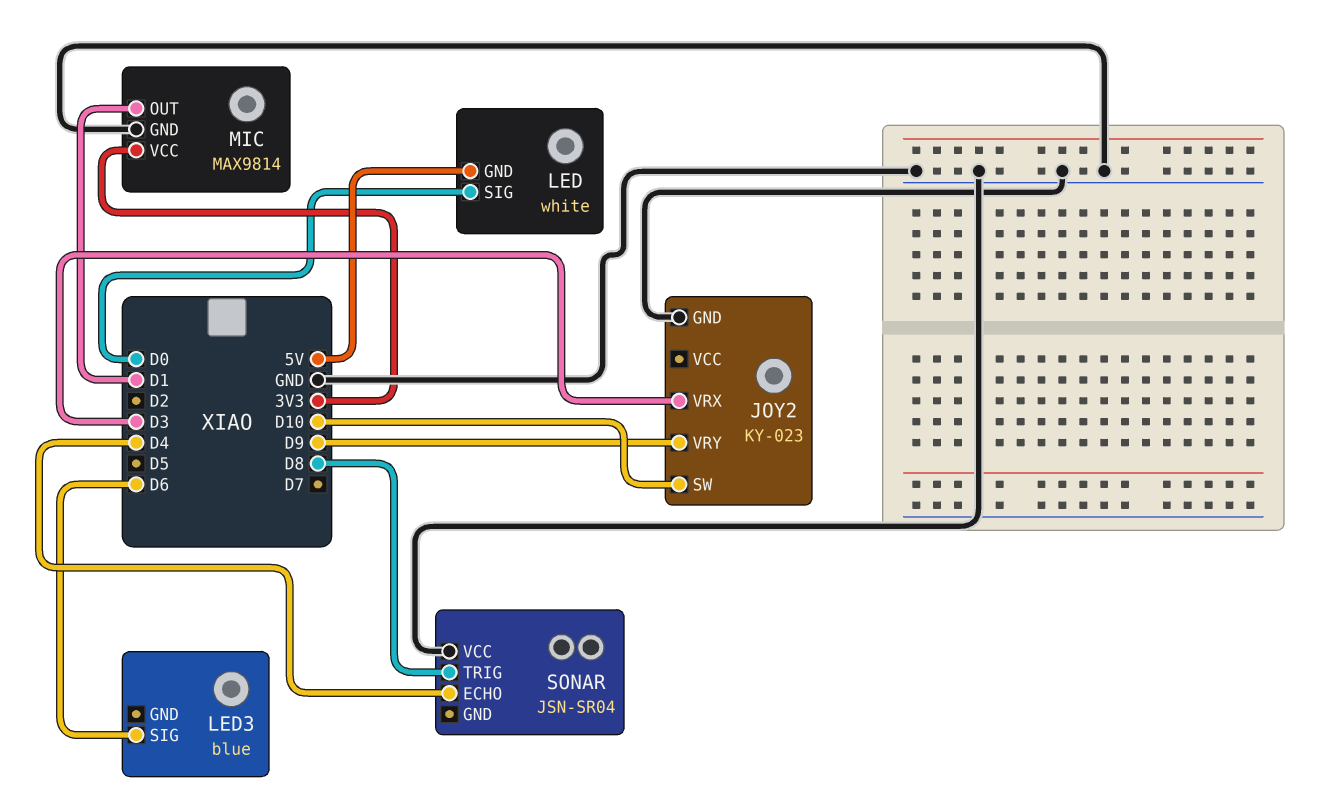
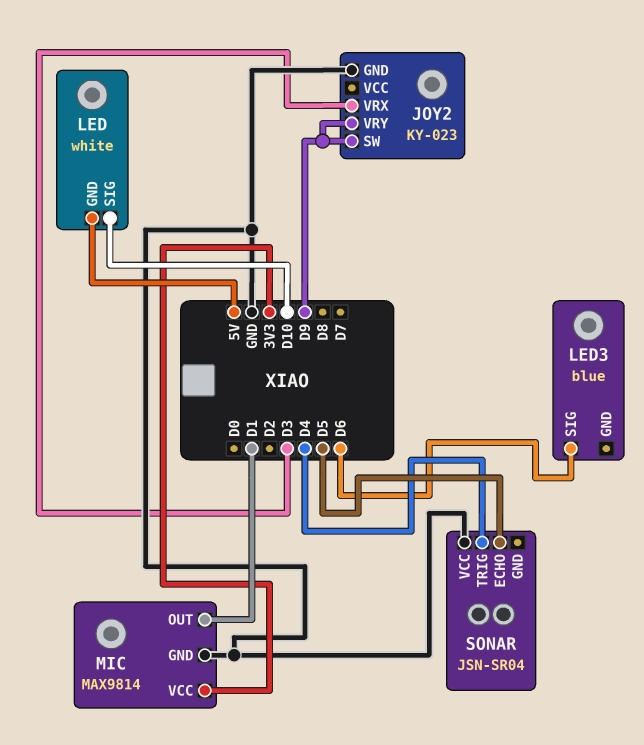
JOY2 pin SW: D10 -> D9
LED pin SIG: D0 -> D10
SONAR pin ECHO: D4 -> D5
SONAR pin TRIG: D8 -> D4

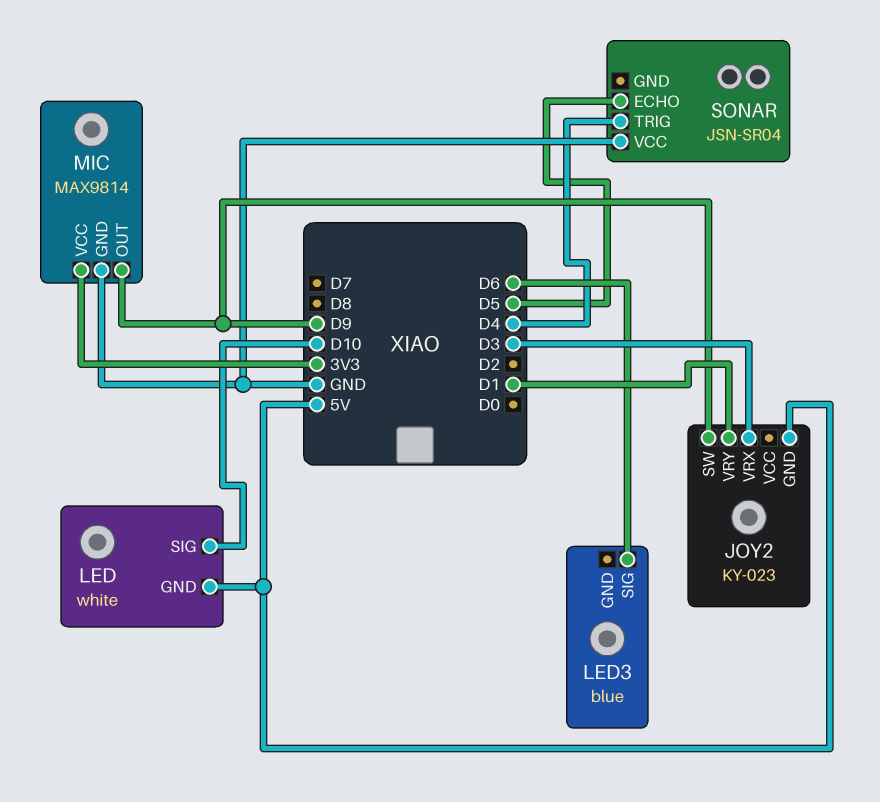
JOY2 pin GND: GND -> 5V
JOY2 pin VRY: D9 -> D1
MIC pin OUT: D1 -> D9

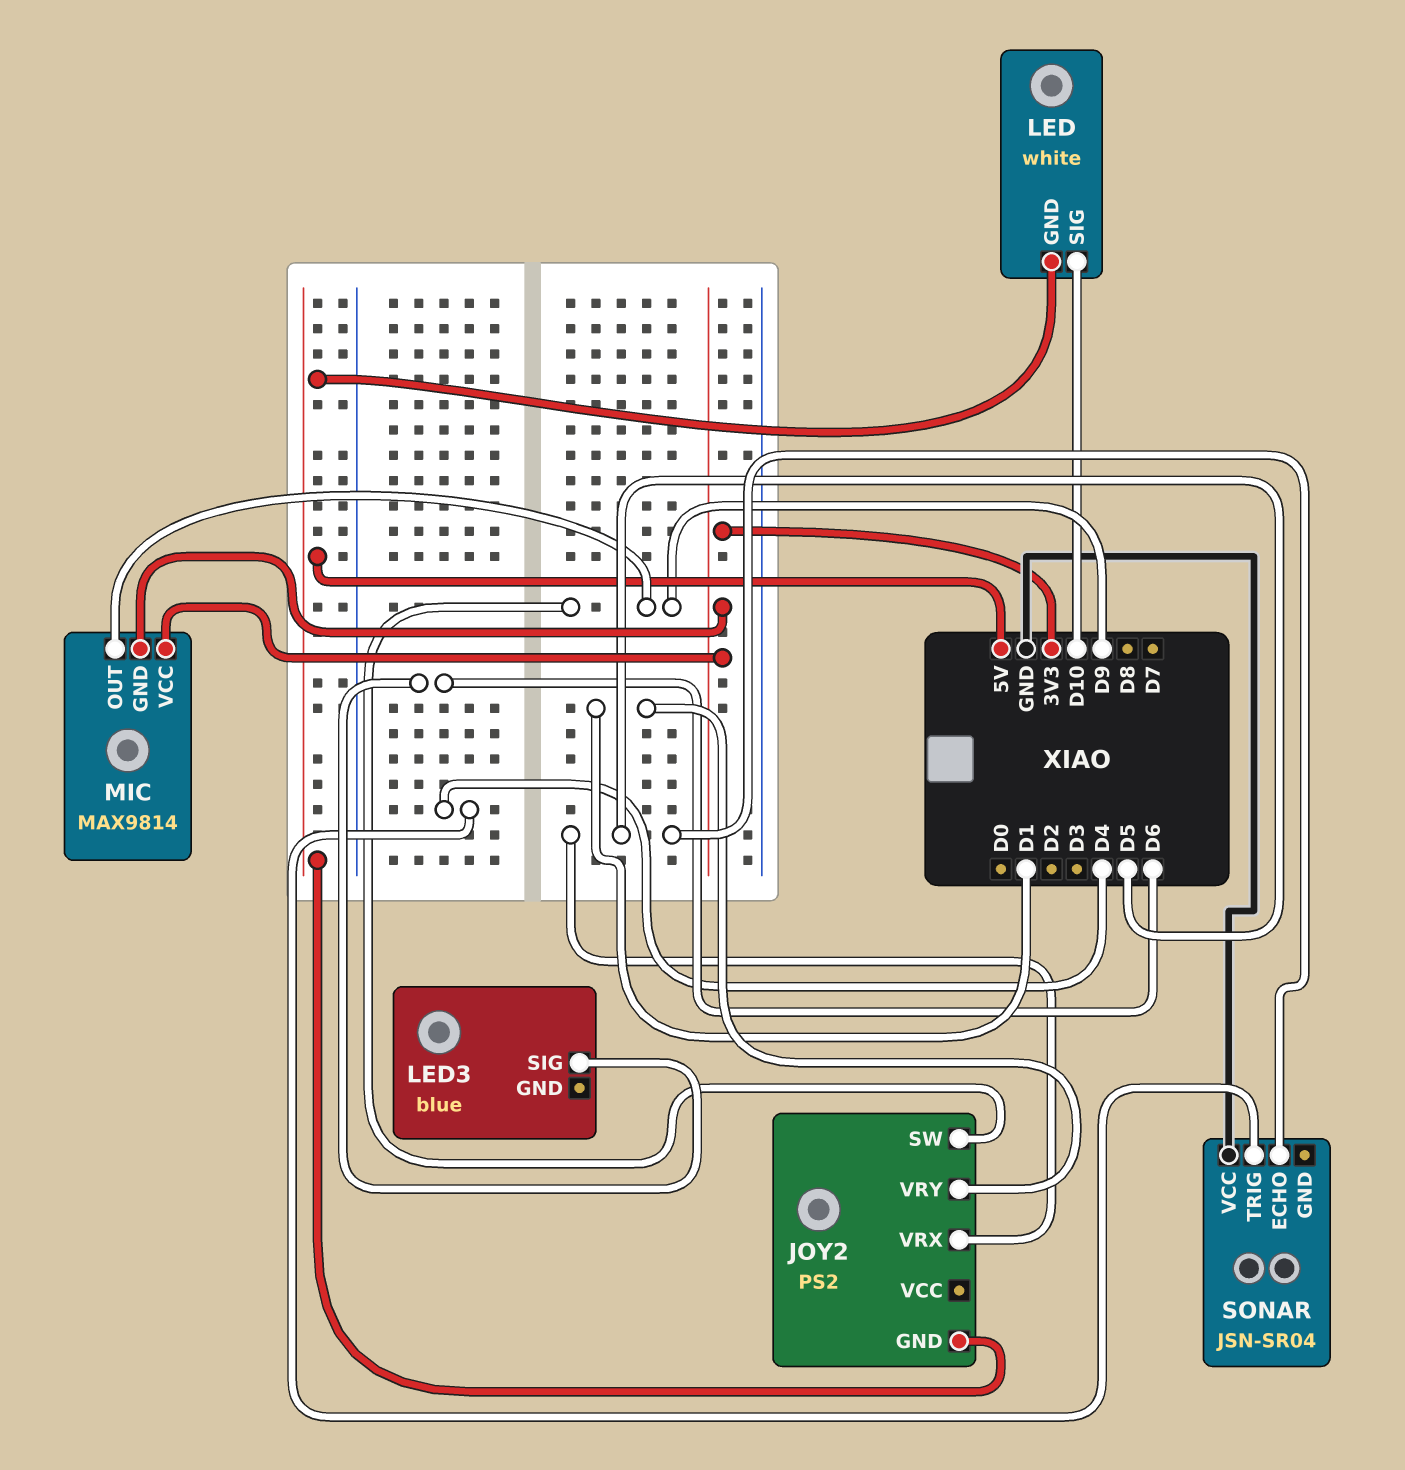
JOY2: KY-023 -> PS2
JOY2 pin VRX: D3 -> D5
MIC pin GND: GND -> 3V3

